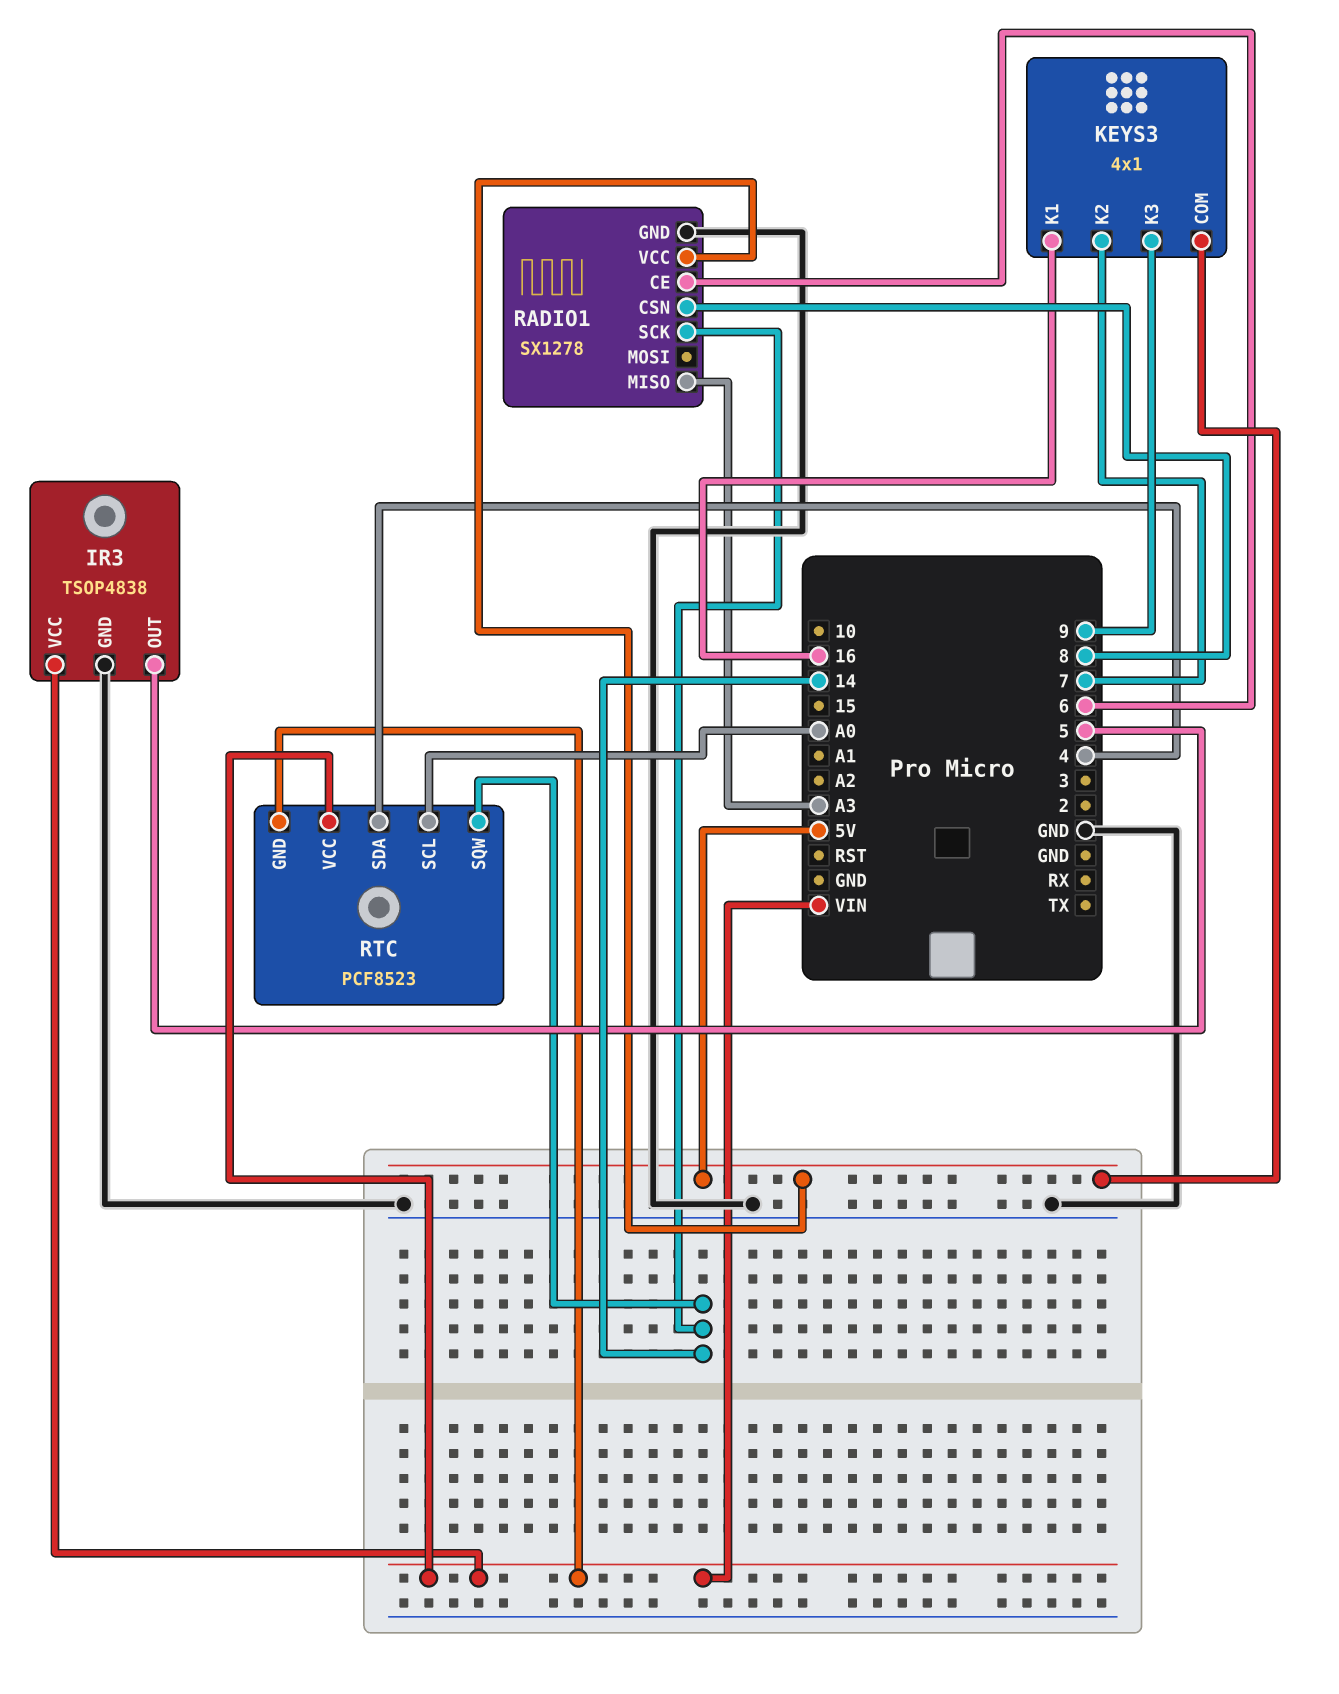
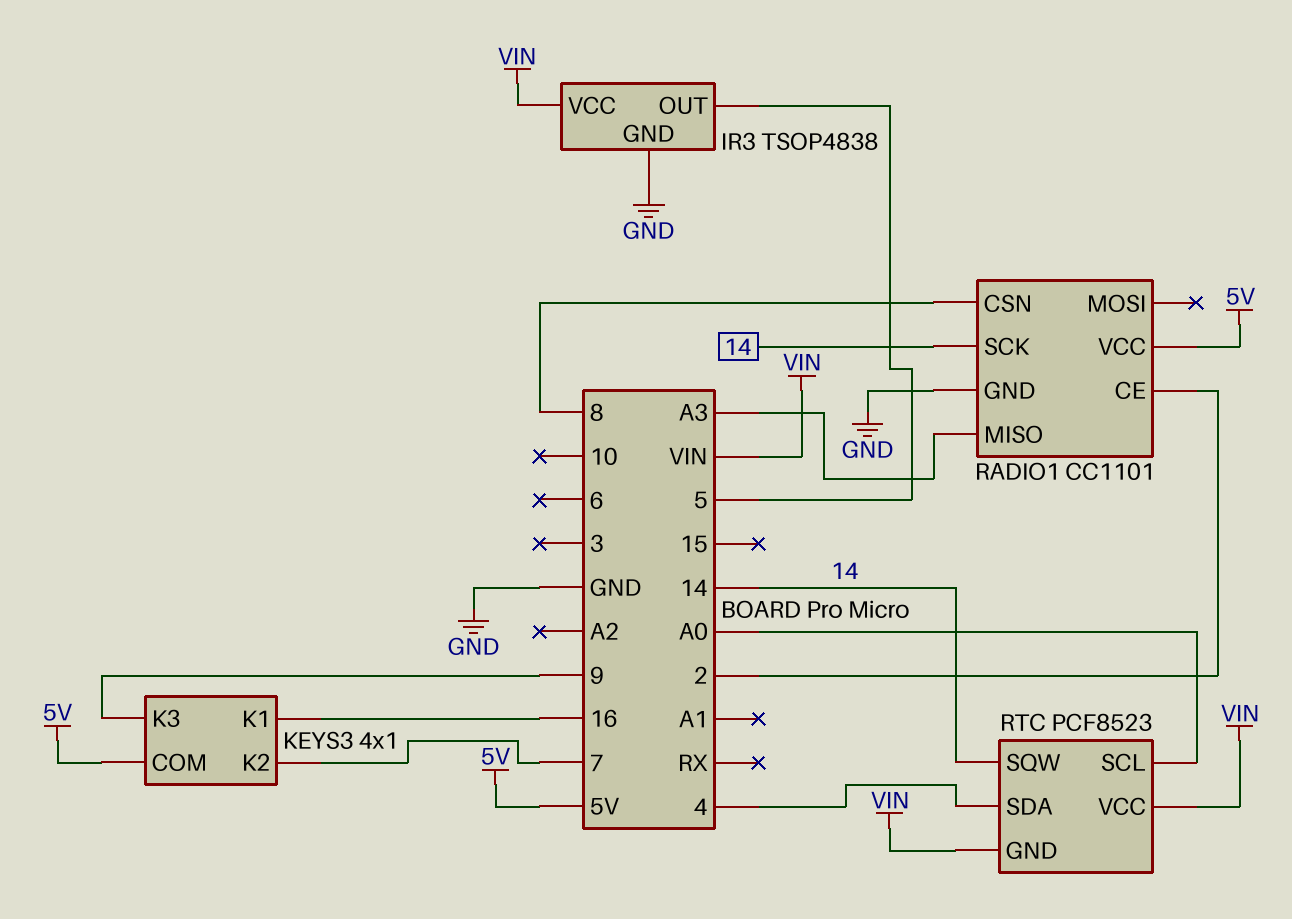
RADIO1: SX1278 -> CC1101
RADIO1 pin CE: 6 -> 2

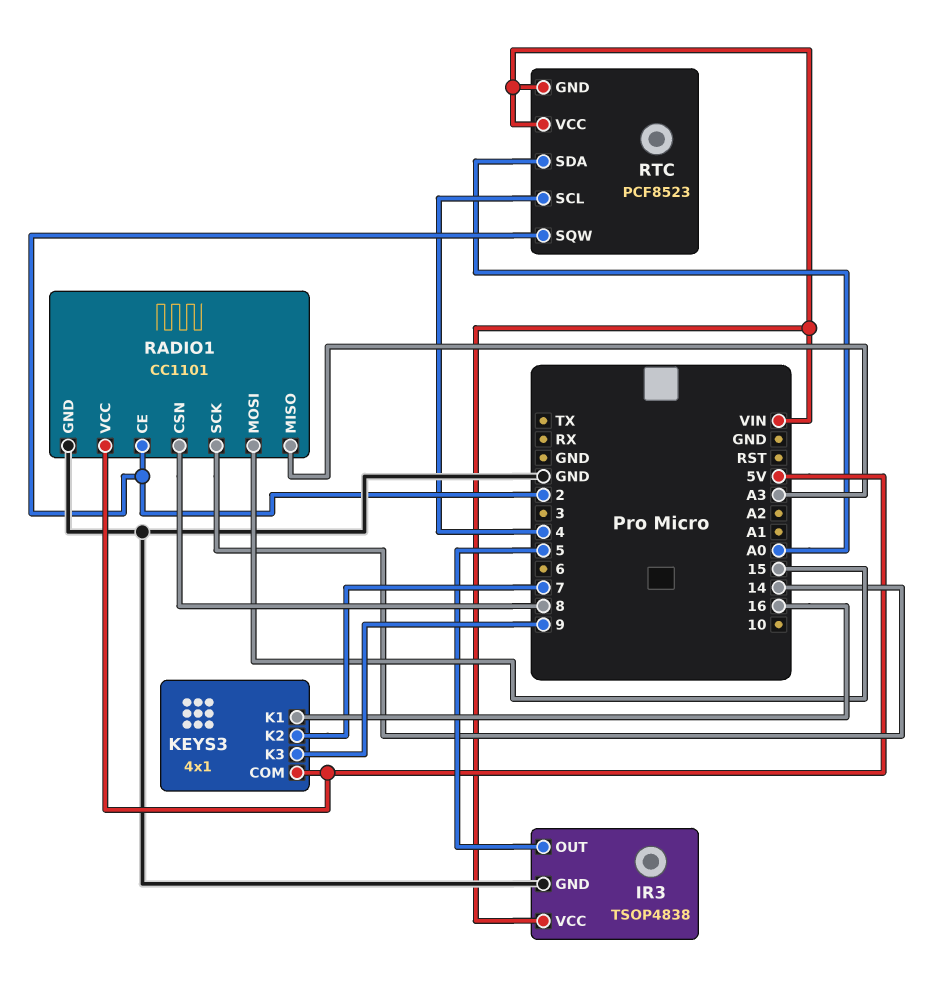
RADIO1 pin MOSI: none -> 15
RTC pin SCL: A0 -> 4
RTC pin SDA: 4 -> A0
RTC pin SQW: 14 -> 2

